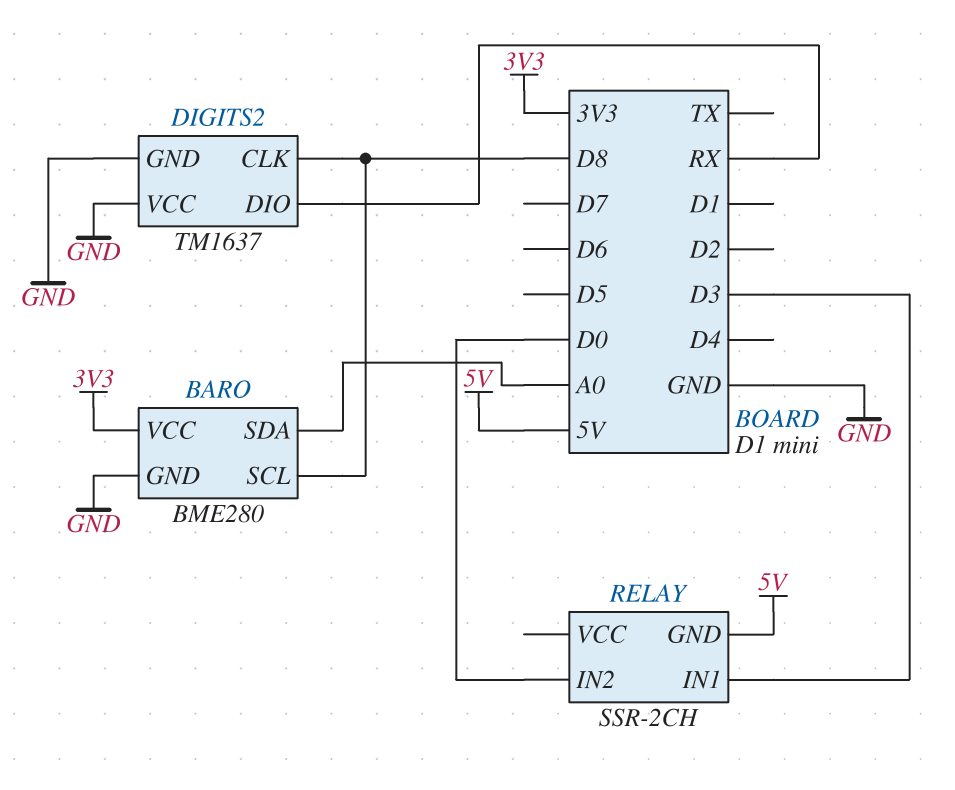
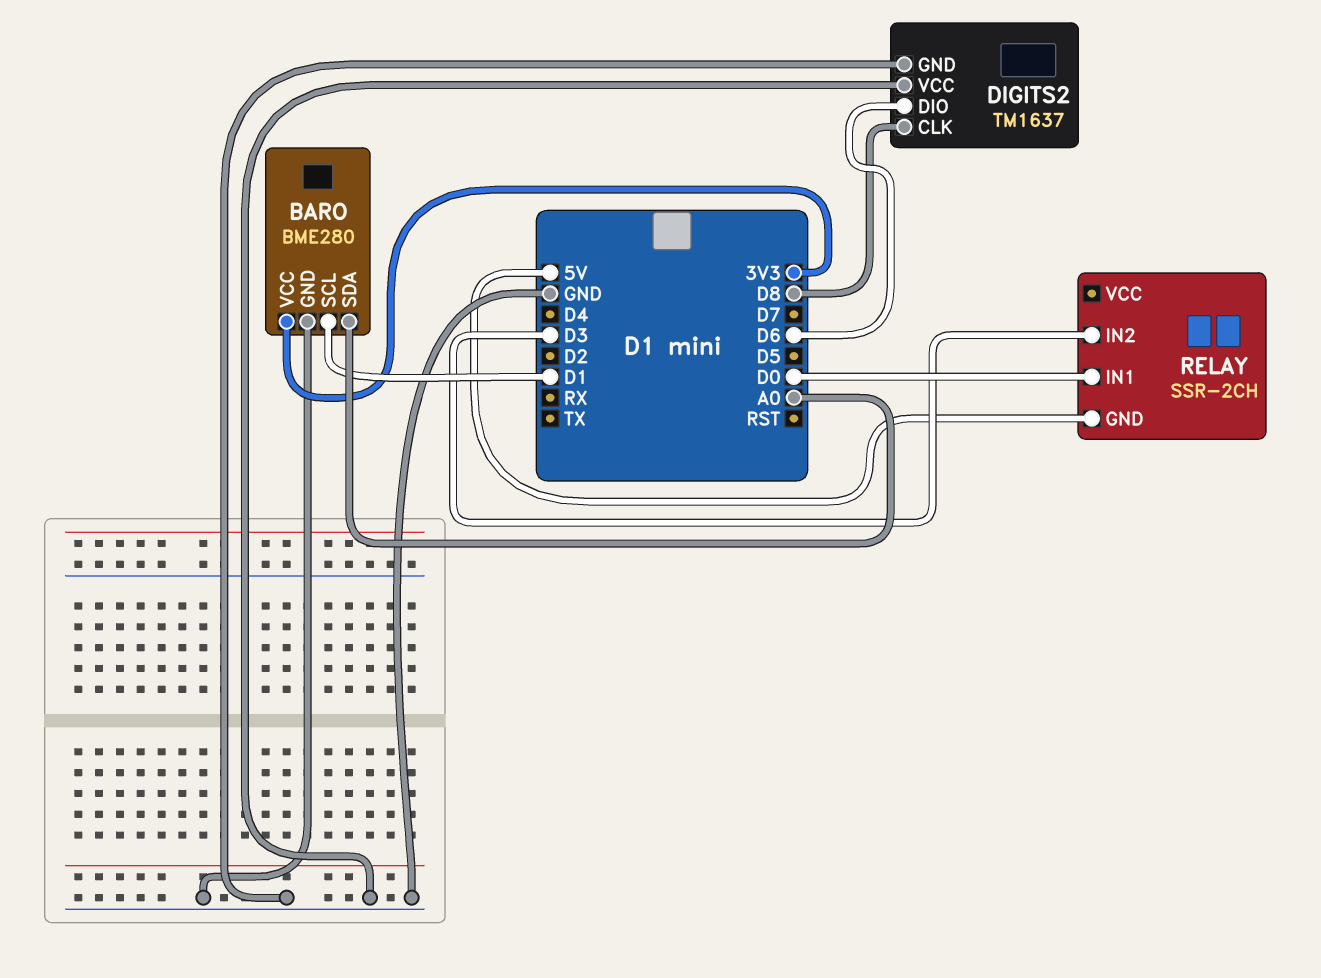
BARO pin SCL: D8 -> D1
DIGITS2 pin DIO: RX -> D6
RELAY pin IN1: D3 -> D0
RELAY pin IN2: D0 -> D3

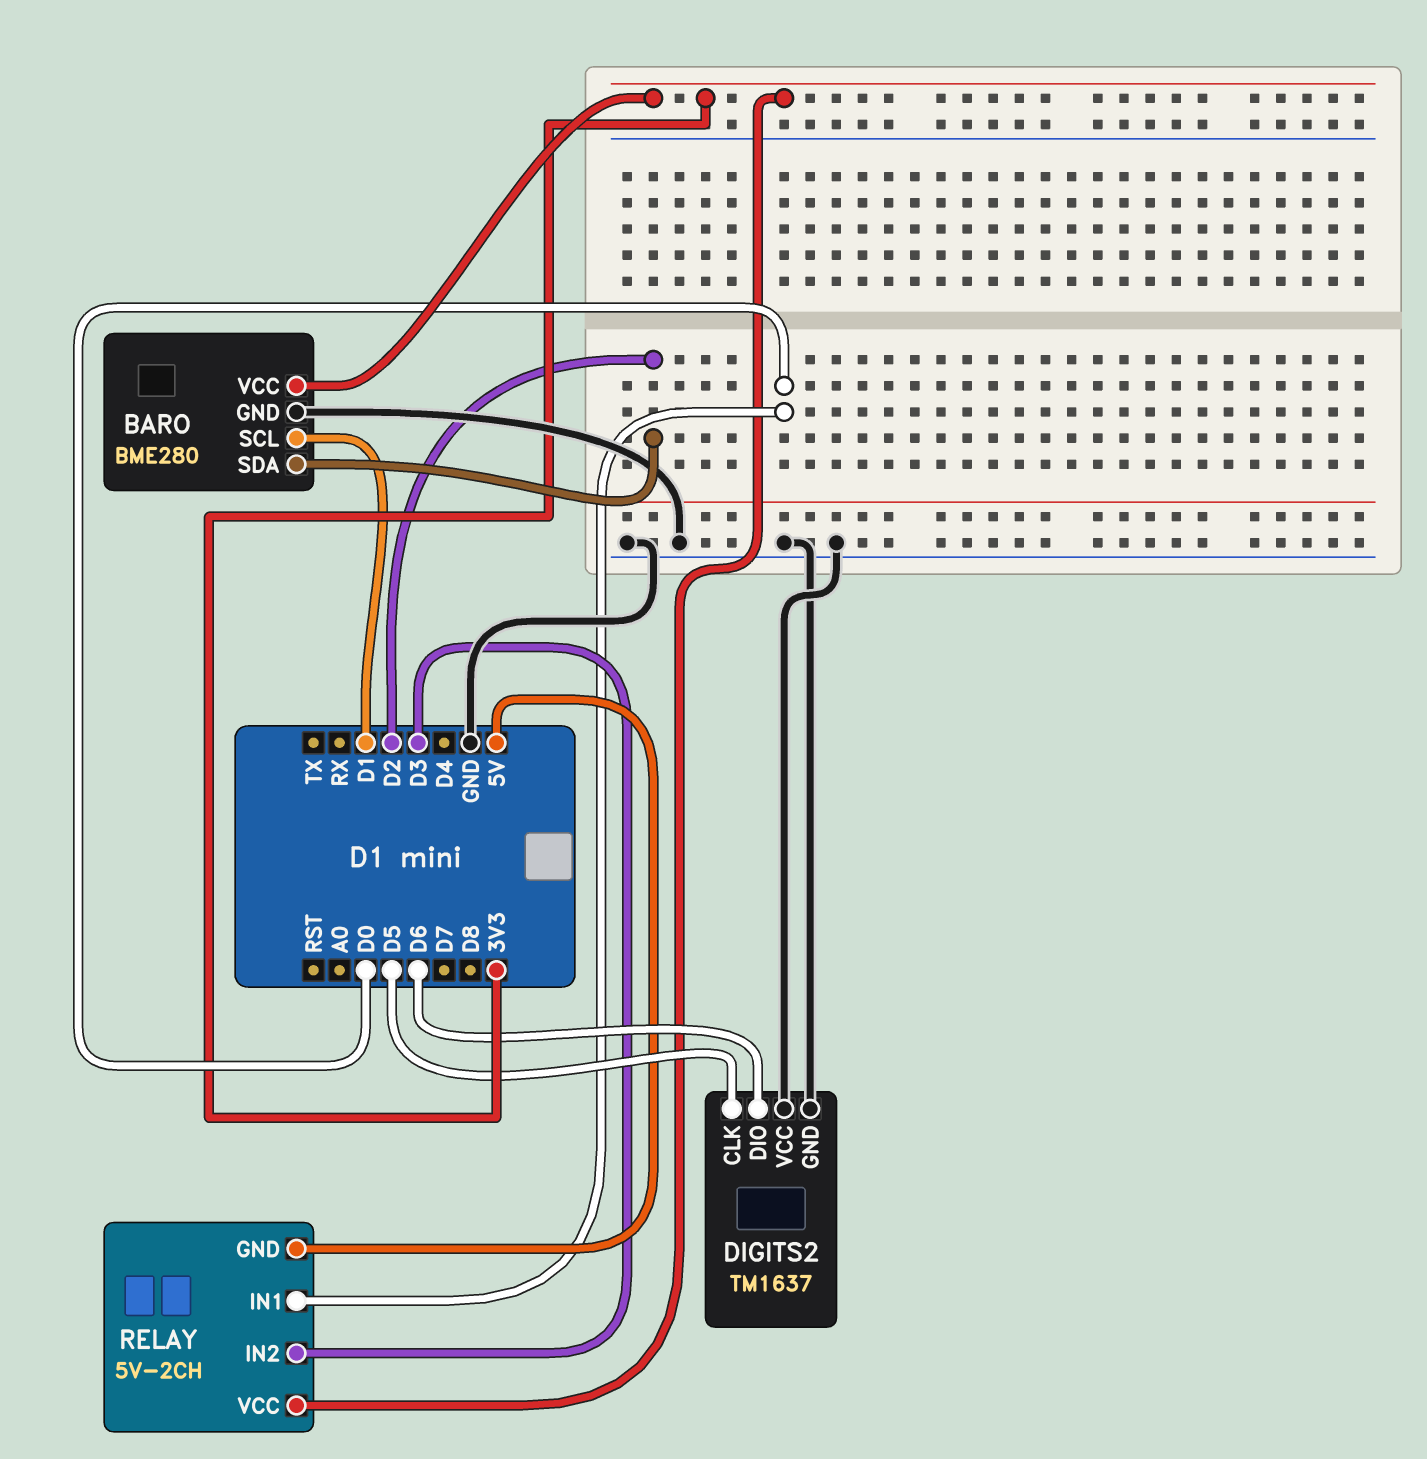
BARO pin SDA: A0 -> D2
DIGITS2 pin CLK: D8 -> D5
RELAY: SSR-2CH -> 5V-2CH
RELAY pin VCC: none -> 3V3

